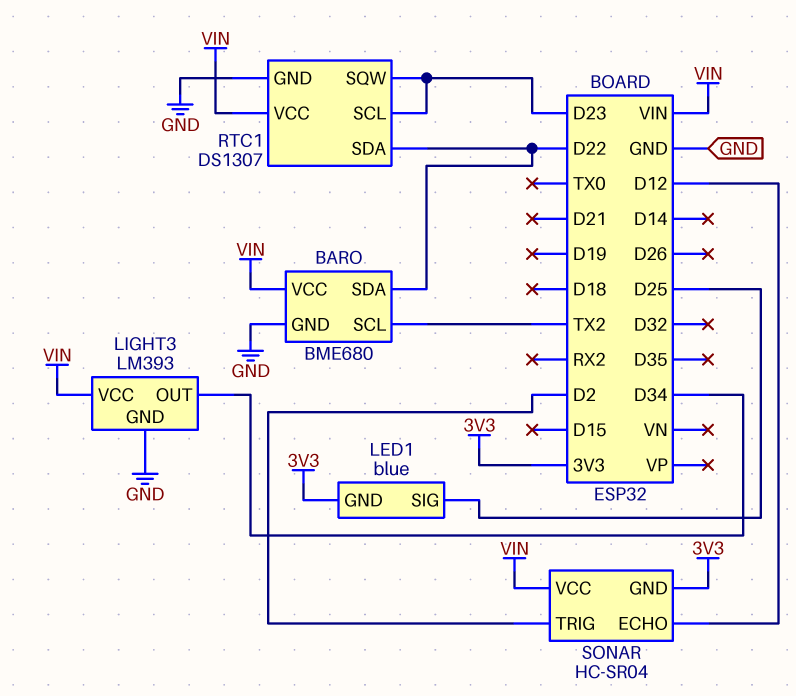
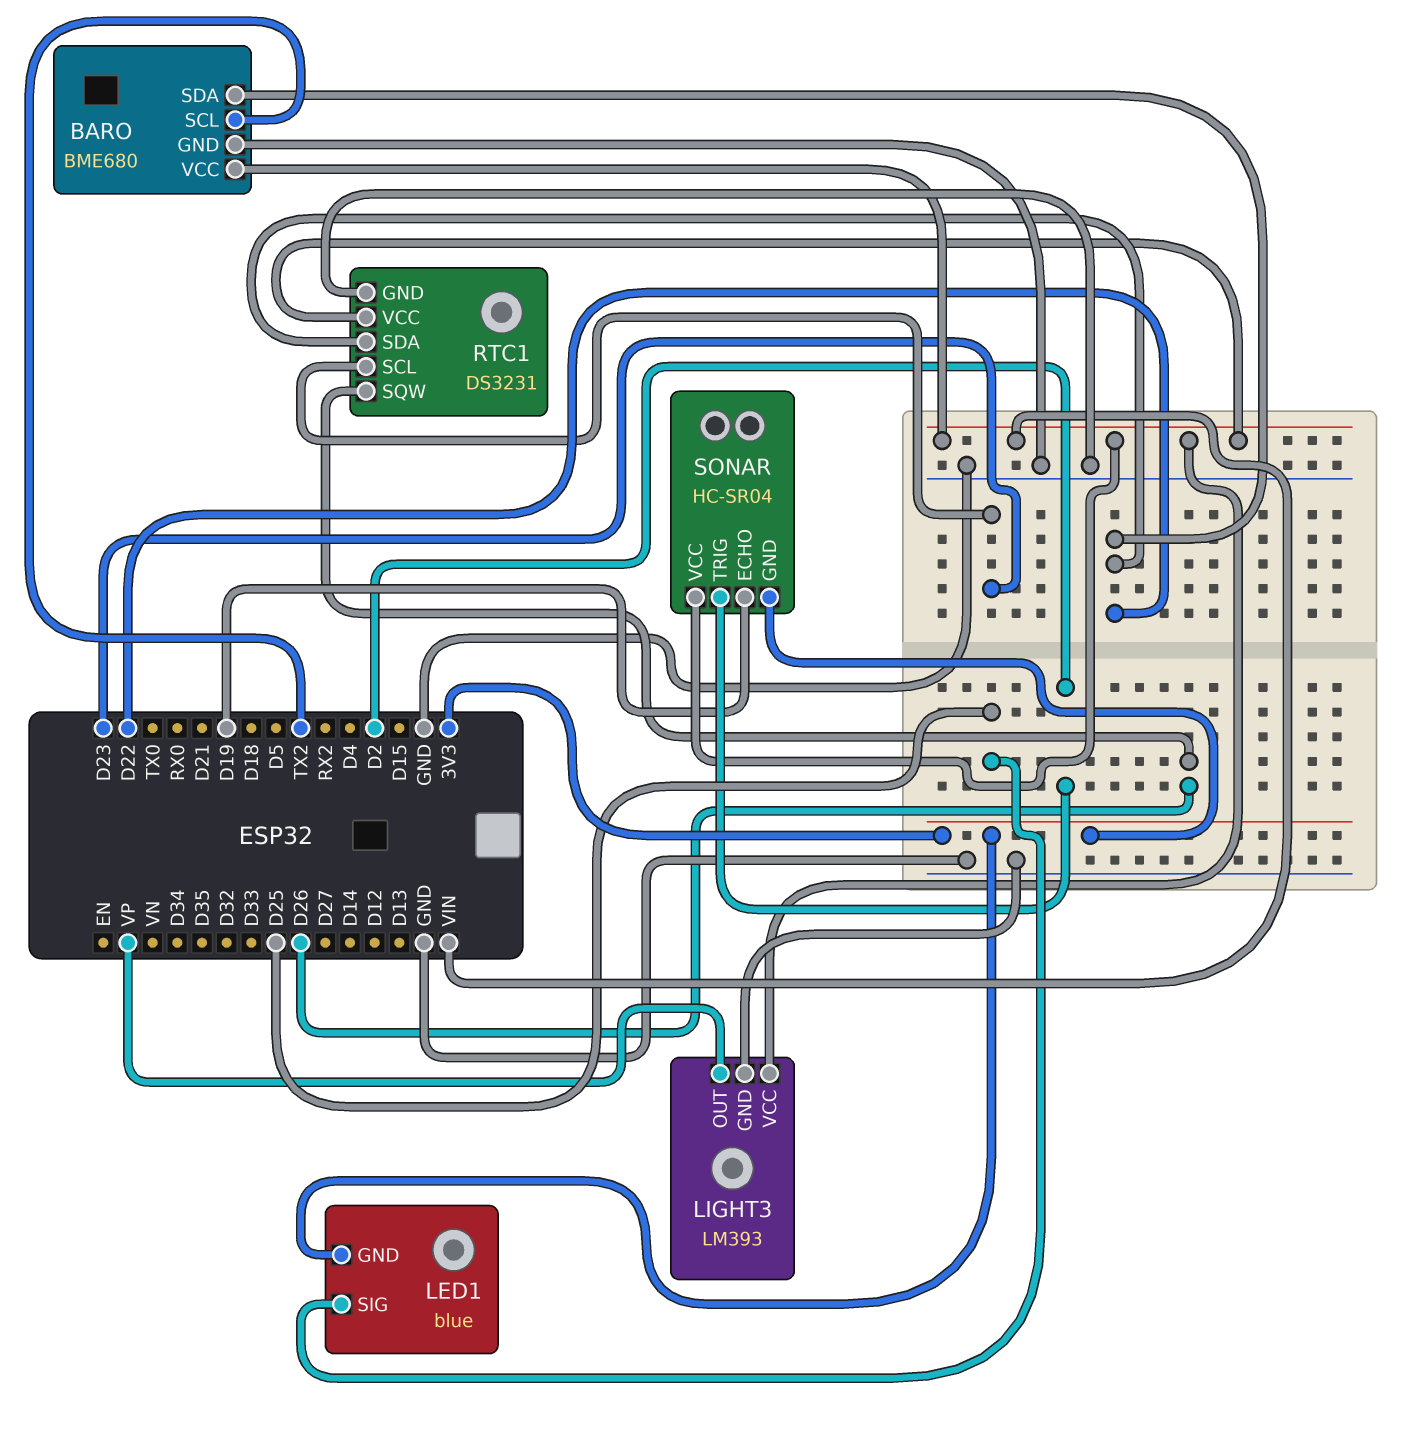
LIGHT3 pin OUT: D34 -> VP
RTC1: DS1307 -> DS3231
RTC1 pin SQW: D23 -> D26
SONAR pin ECHO: D12 -> D19

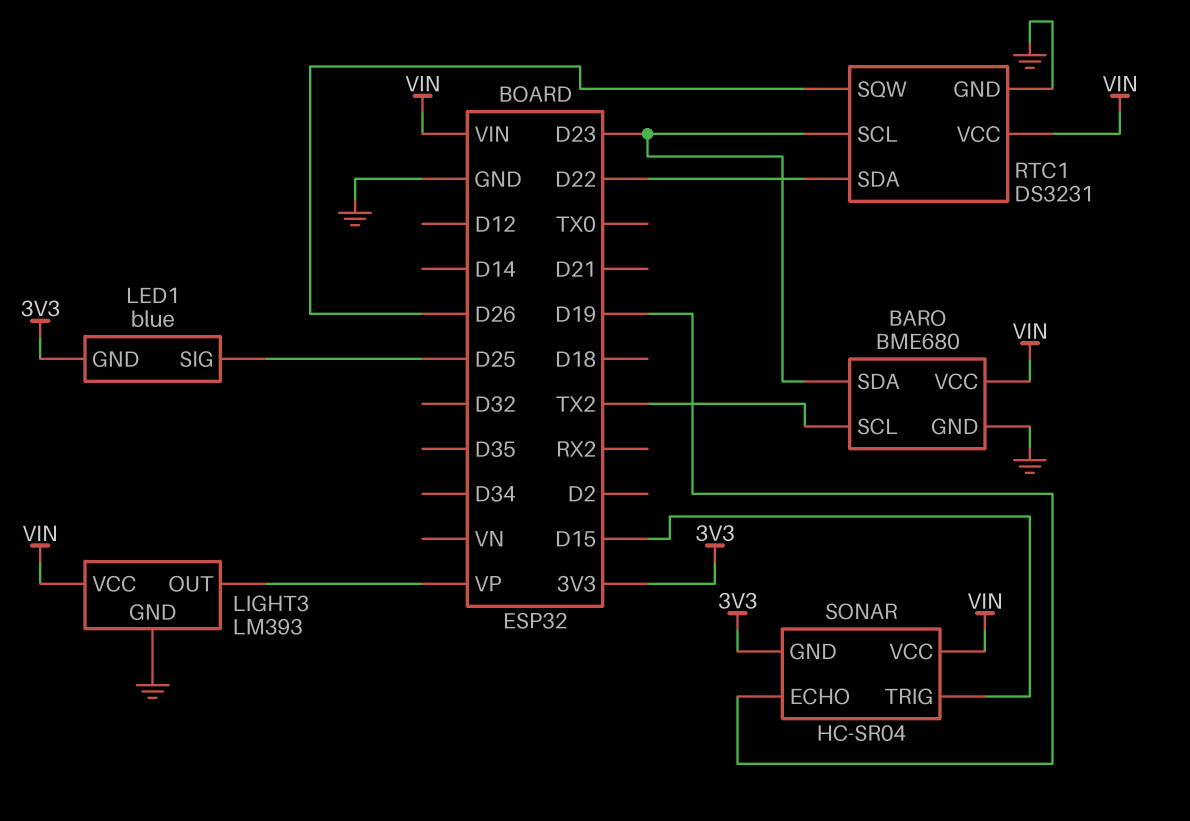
BARO pin SDA: D22 -> D23
SONAR pin TRIG: D2 -> D15

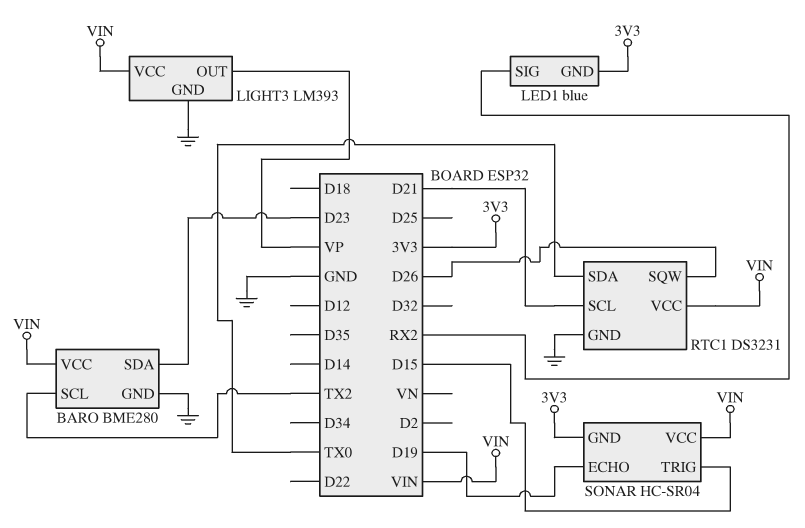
BARO: BME680 -> BME280
LED1 pin SIG: D25 -> RX2
RTC1 pin SCL: D23 -> D21
RTC1 pin SDA: D22 -> TX0

